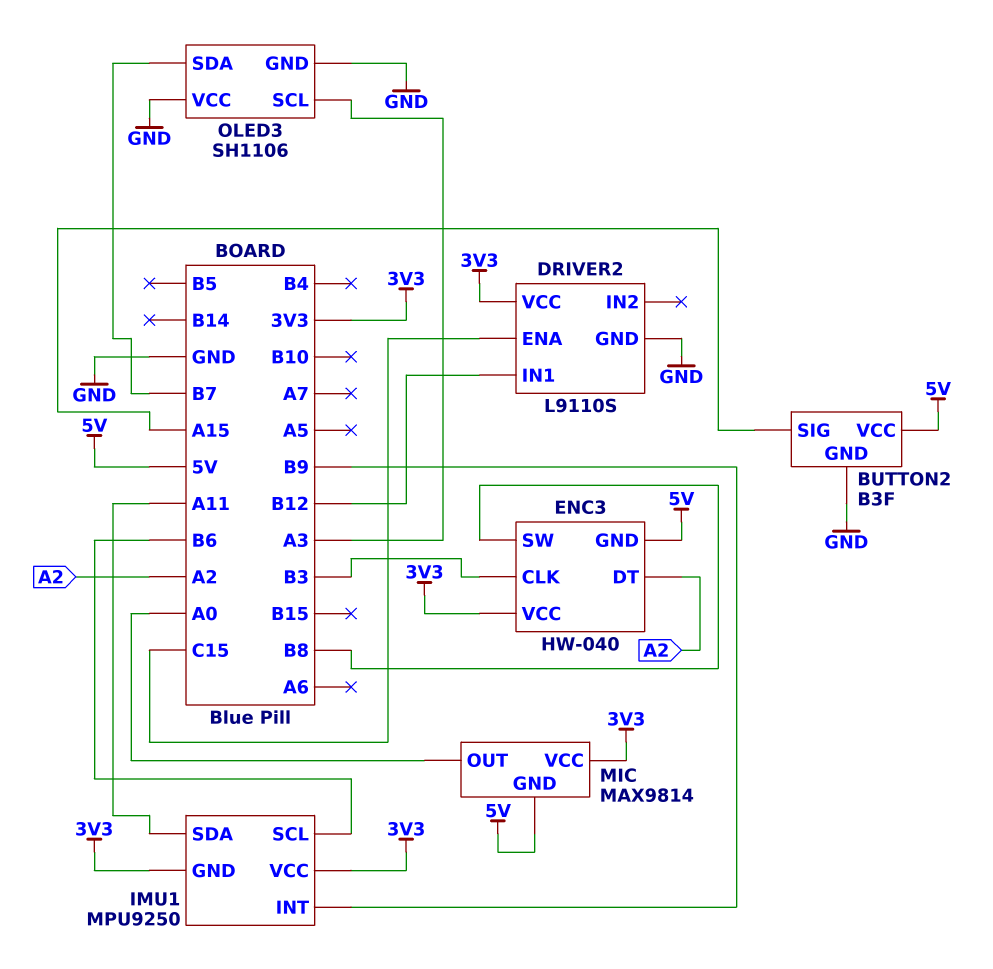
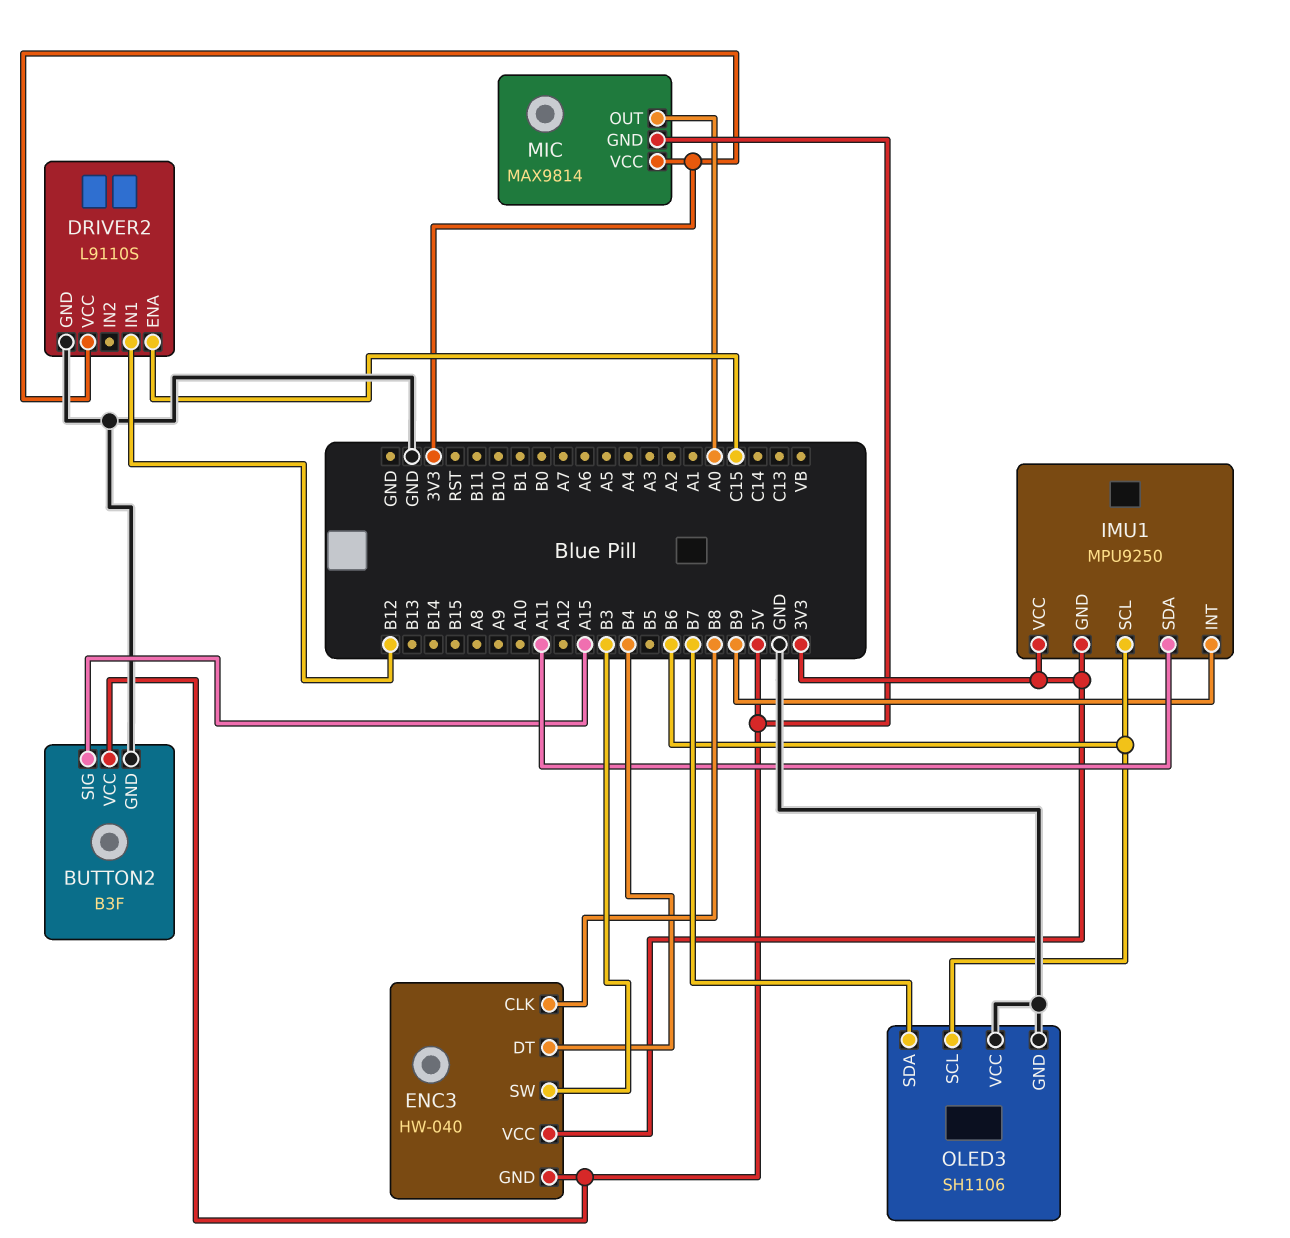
ENC3 pin CLK: B3 -> B8
ENC3 pin DT: A2 -> B4
ENC3 pin SW: B8 -> B3
OLED3 pin SCL: A3 -> B6

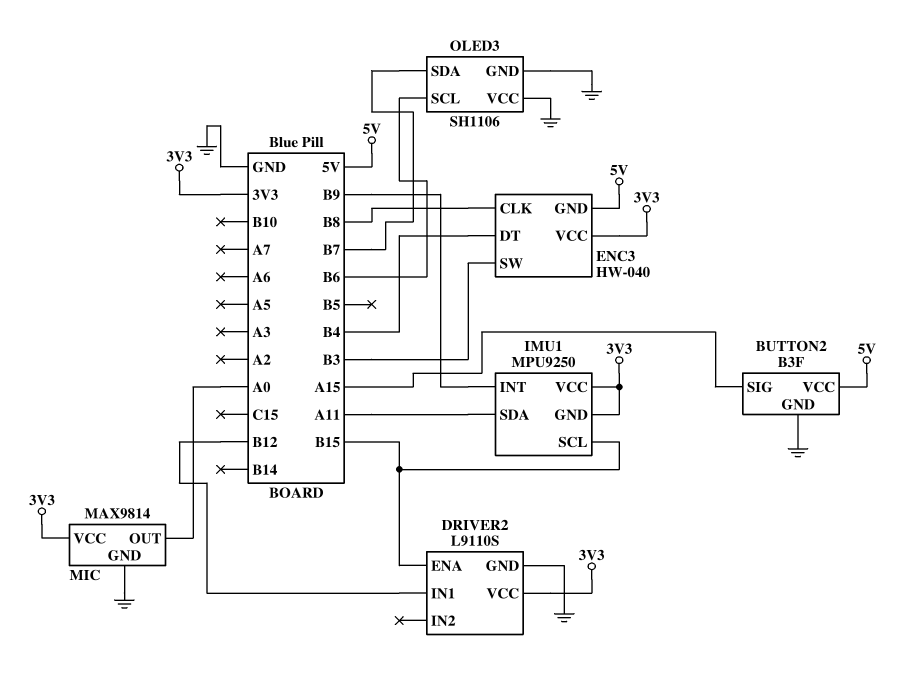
DRIVER2 pin ENA: C15 -> B15
IMU1 pin SCL: B6 -> B15
MIC pin GND: 5V -> GND

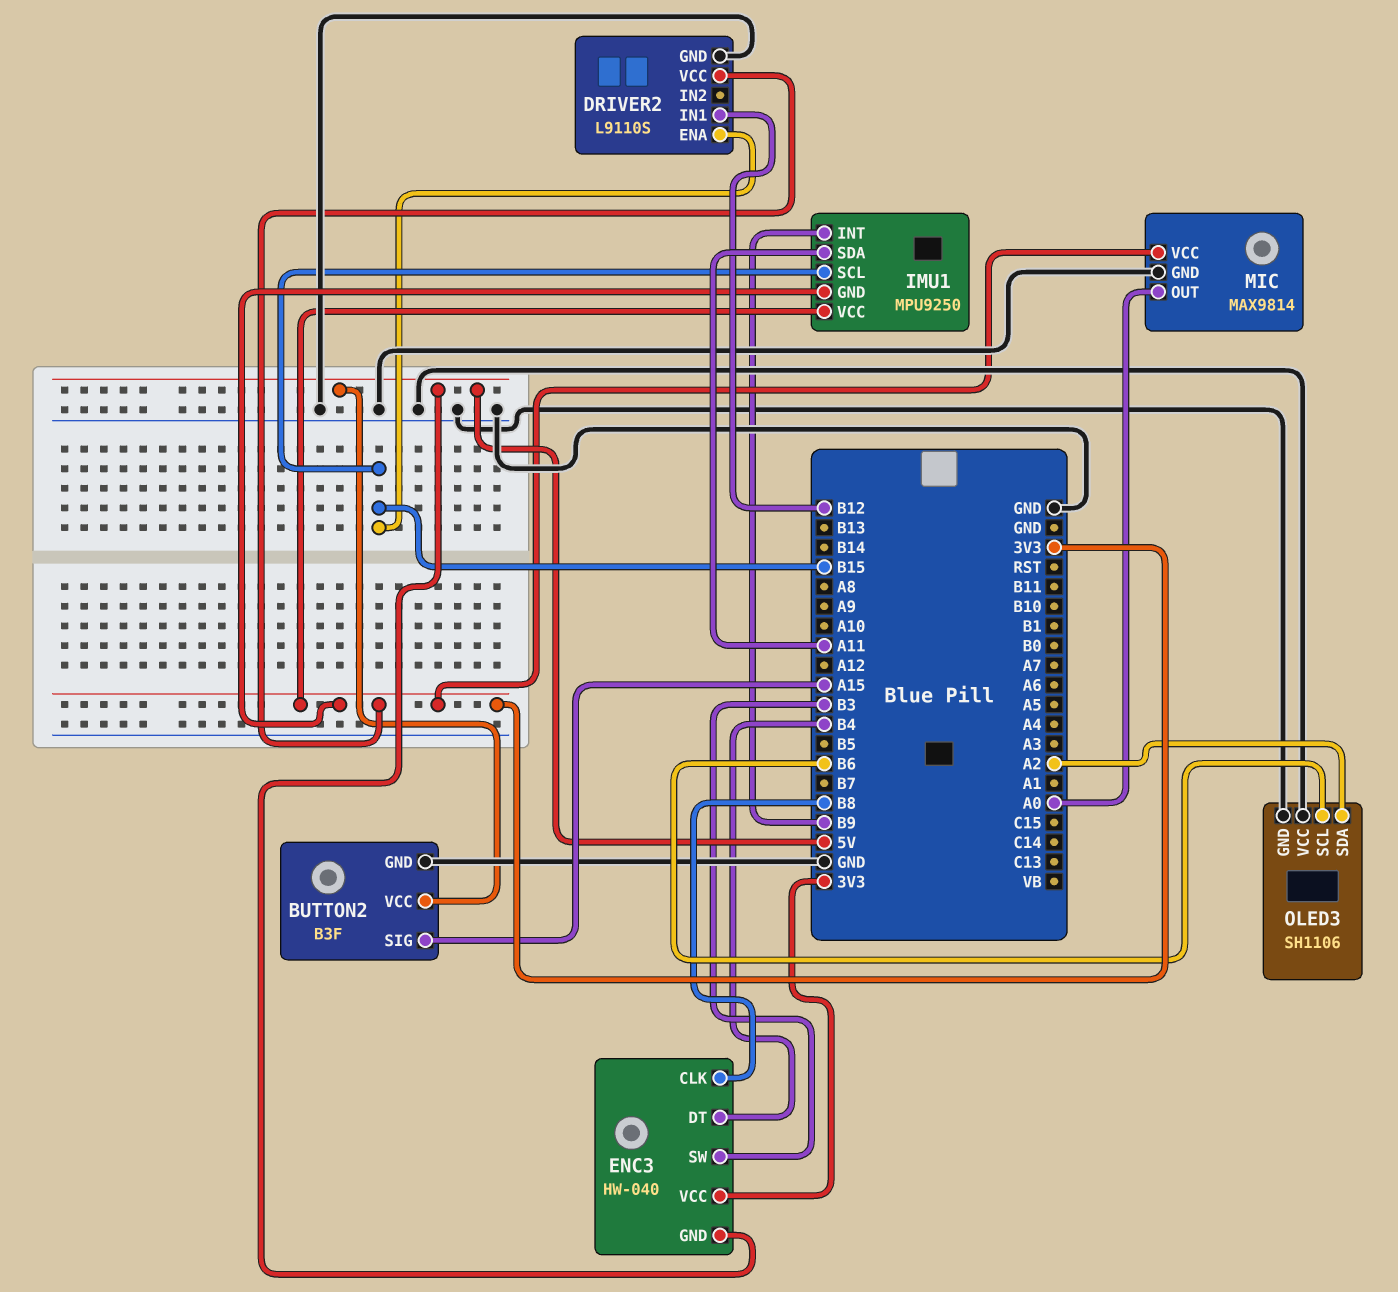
OLED3 pin SDA: B7 -> A2

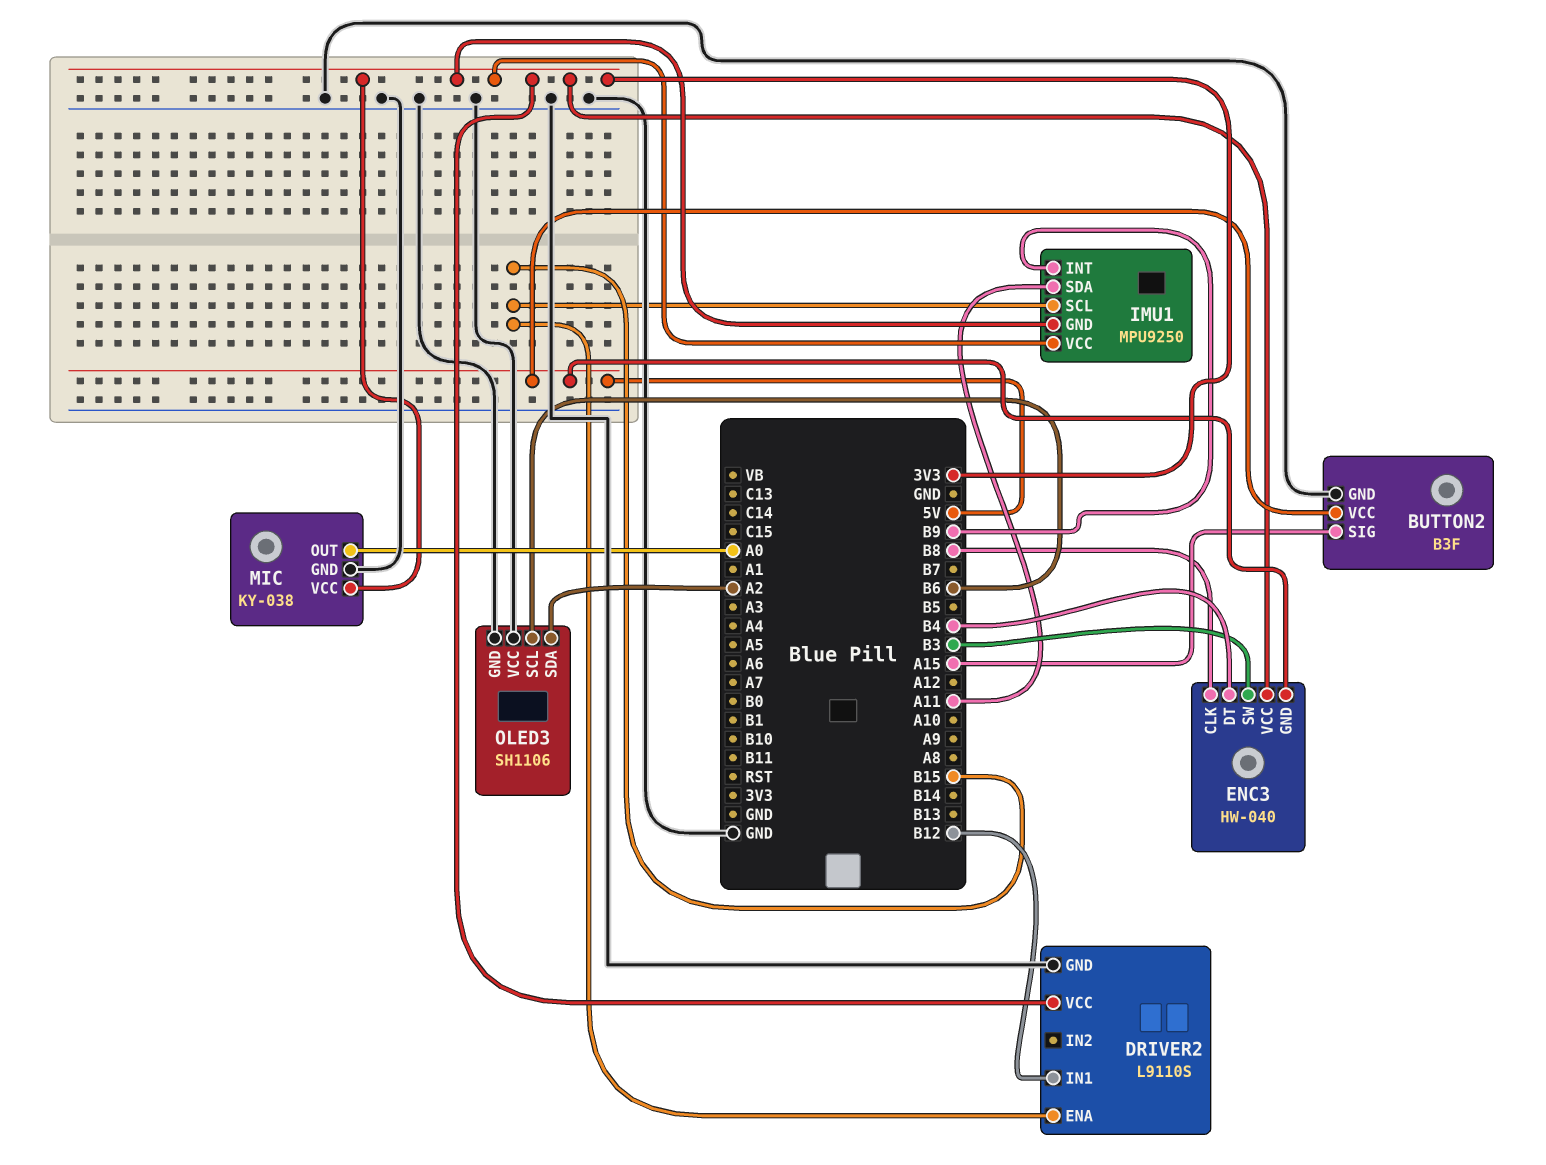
MIC: MAX9814 -> KY-038

